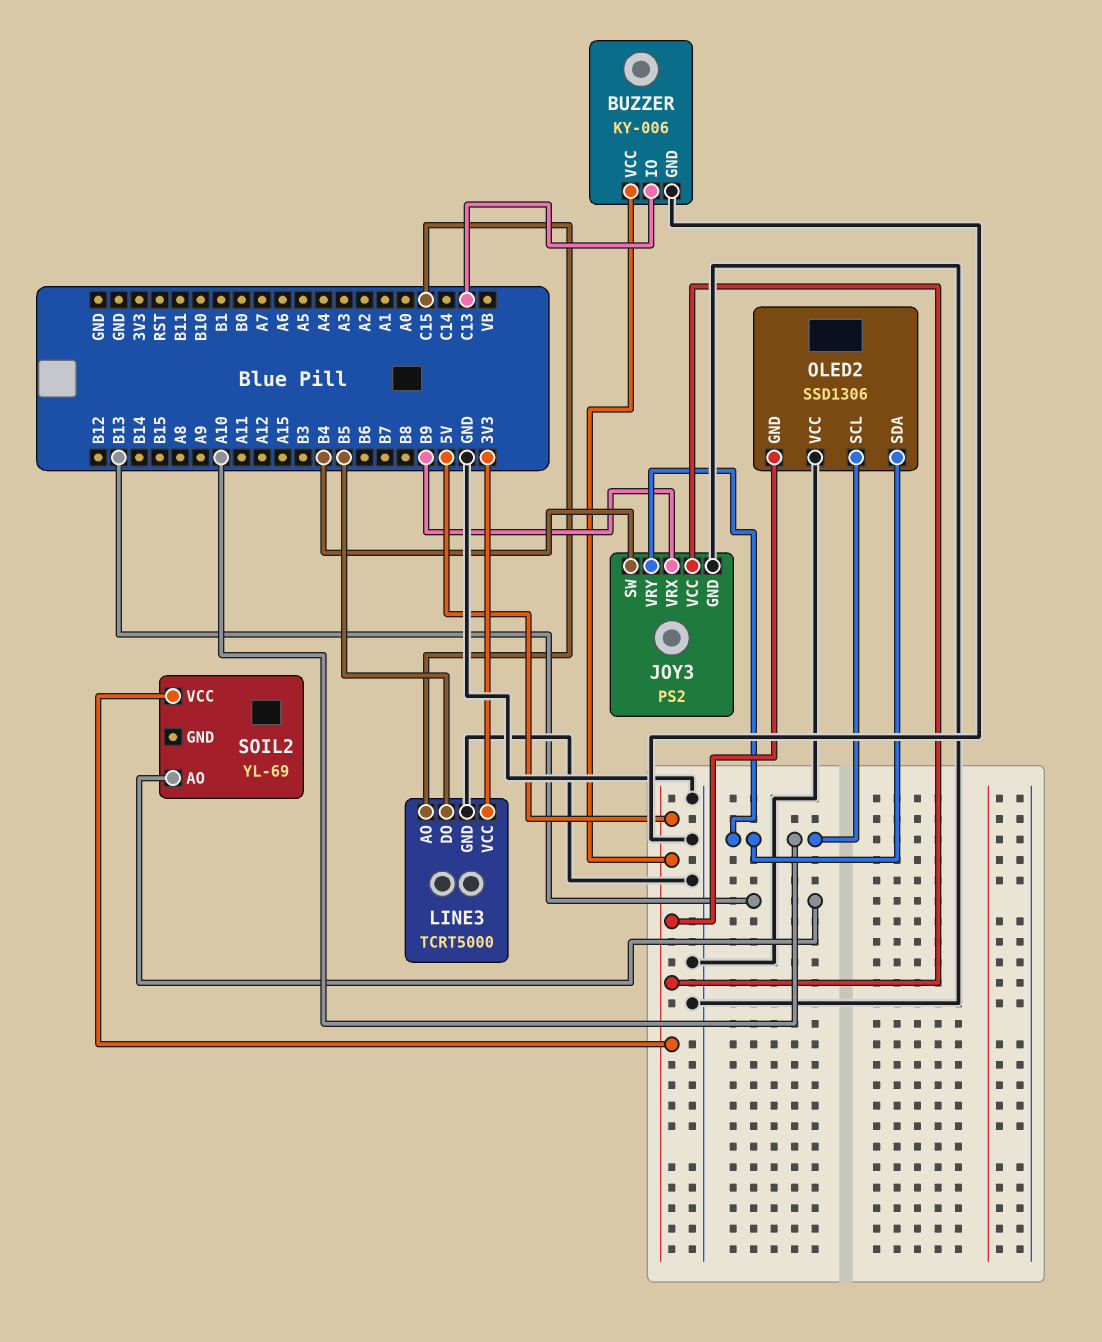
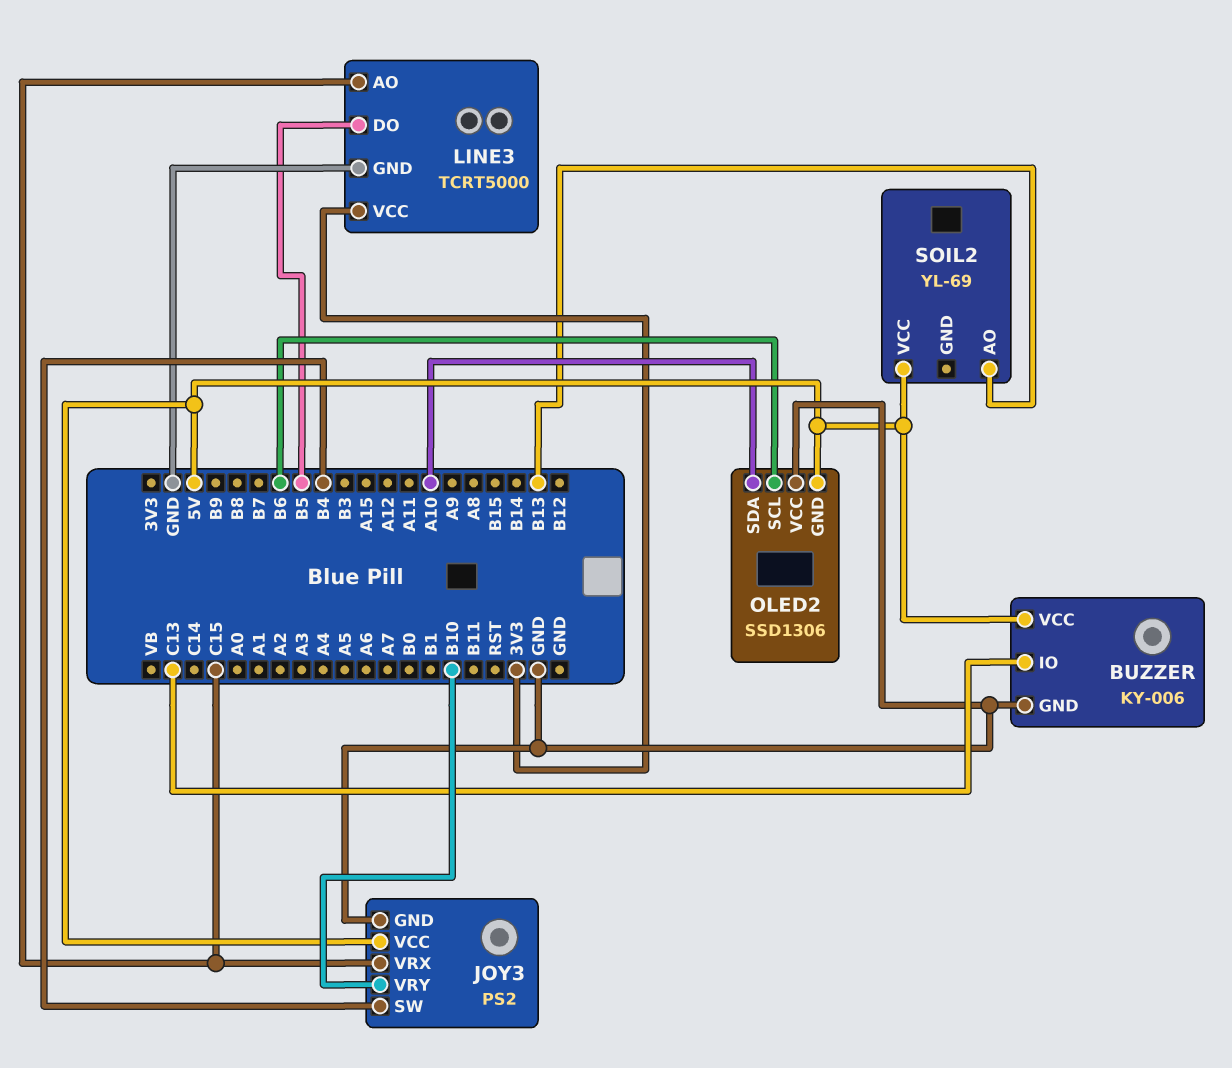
JOY3 pin VRX: B9 -> C15
JOY3 pin VRY: A10 -> B10
OLED2 pin SCL: A10 -> B6

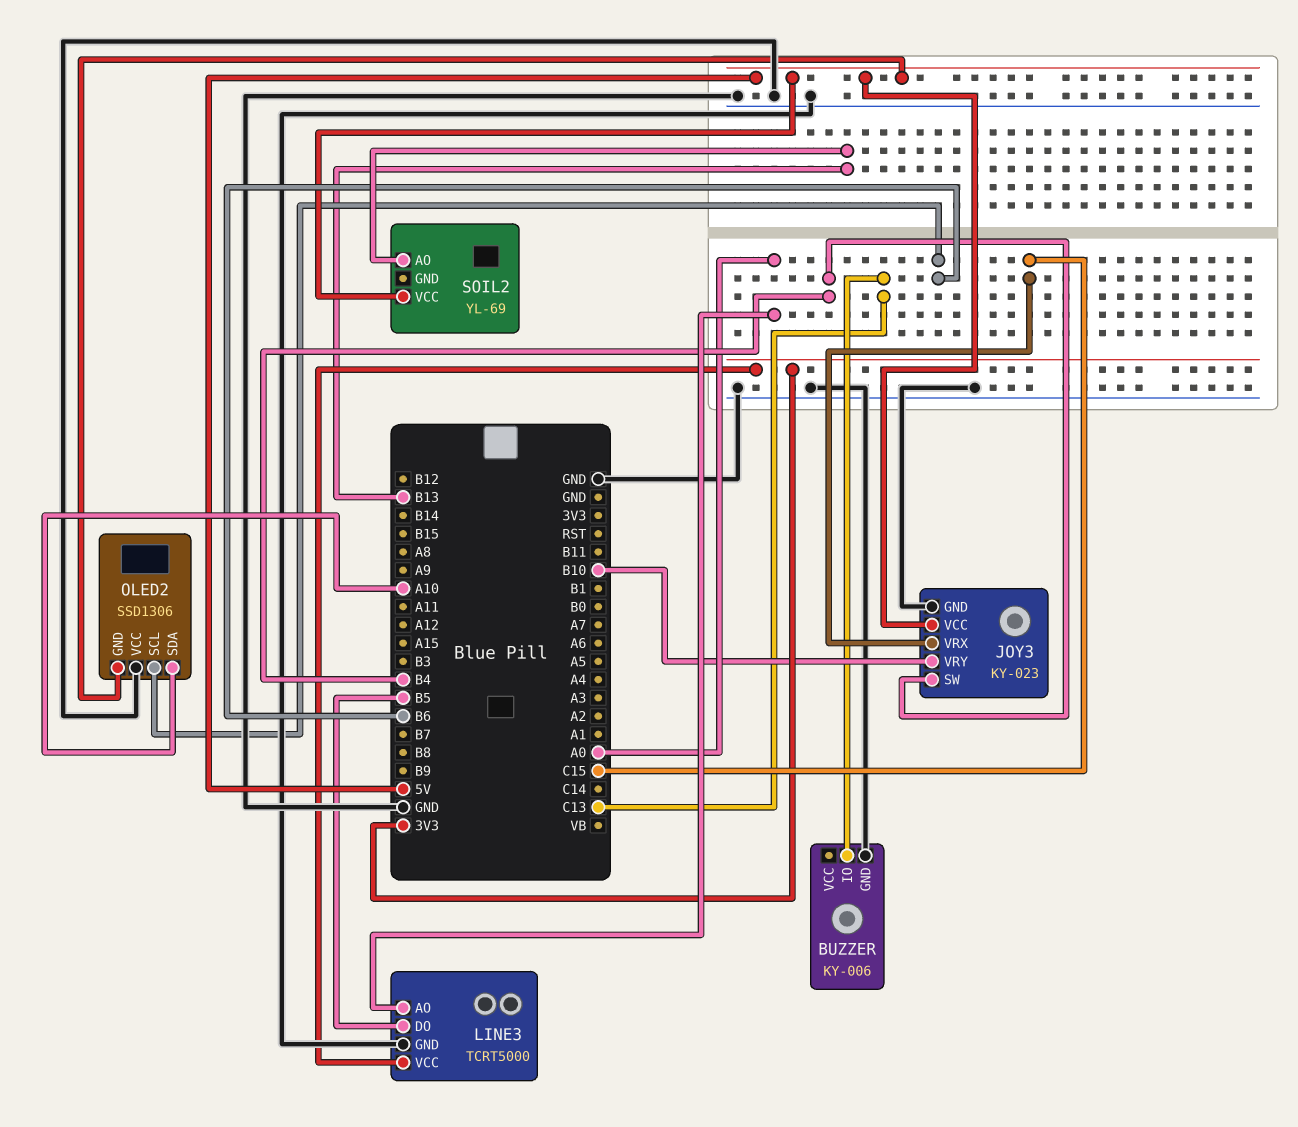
BUZZER pin VCC: 5V -> none
JOY3: PS2 -> KY-023
LINE3 pin AO: C15 -> A0

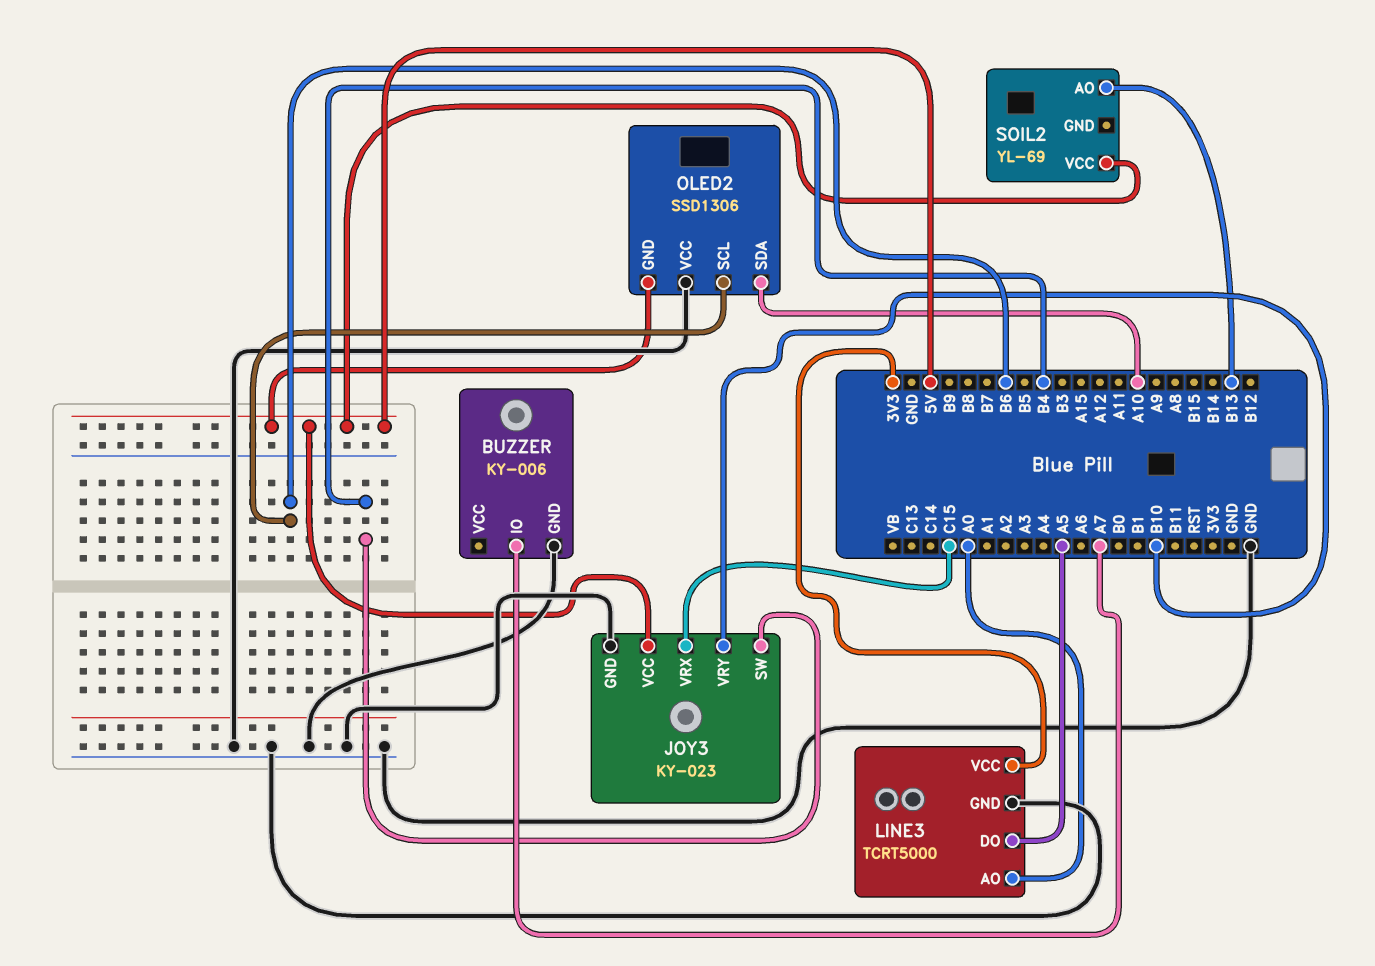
BUZZER pin IO: C13 -> A7
LINE3 pin DO: B5 -> A5

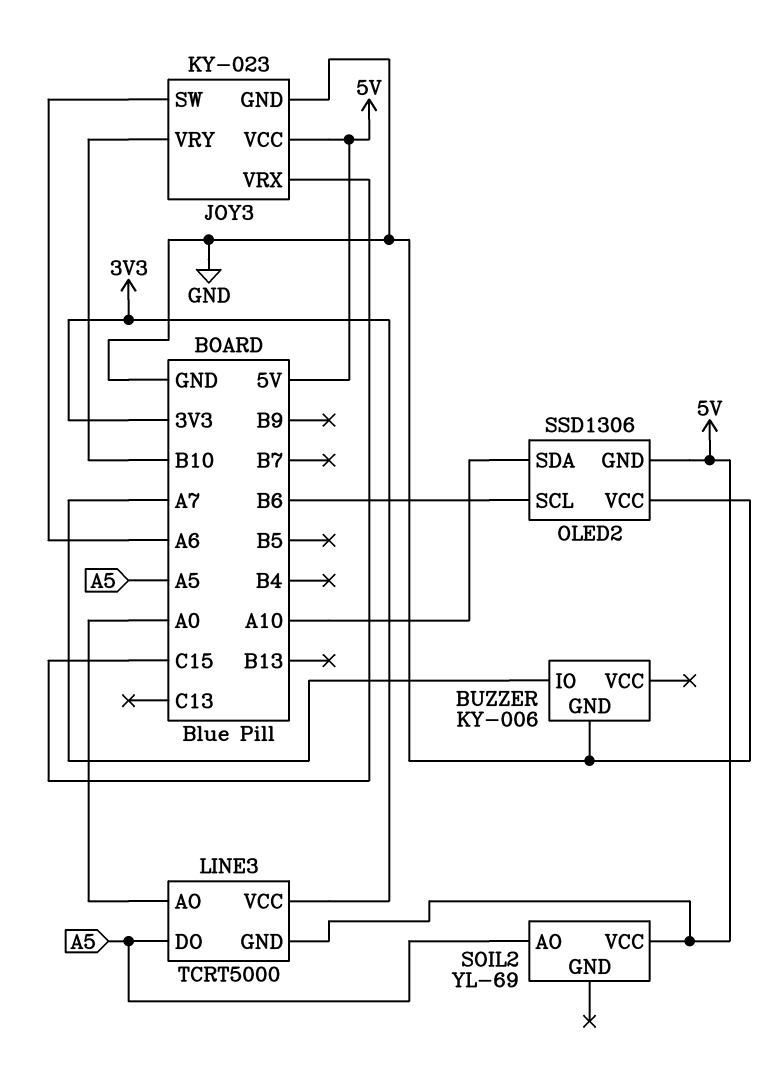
JOY3 pin SW: B4 -> A6
LINE3 pin GND: GND -> 5V
SOIL2 pin AO: B13 -> A5

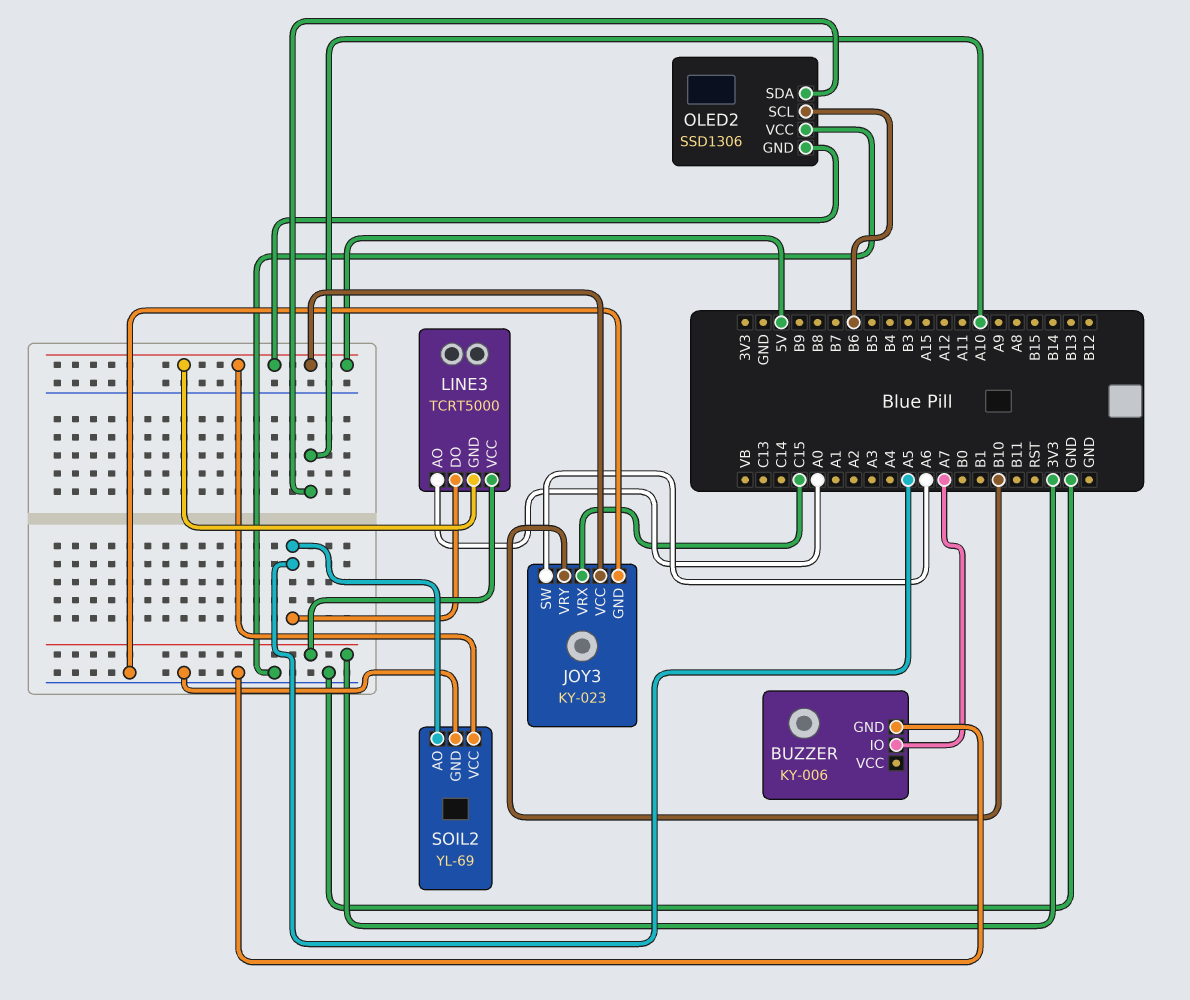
SOIL2 pin GND: none -> GND

